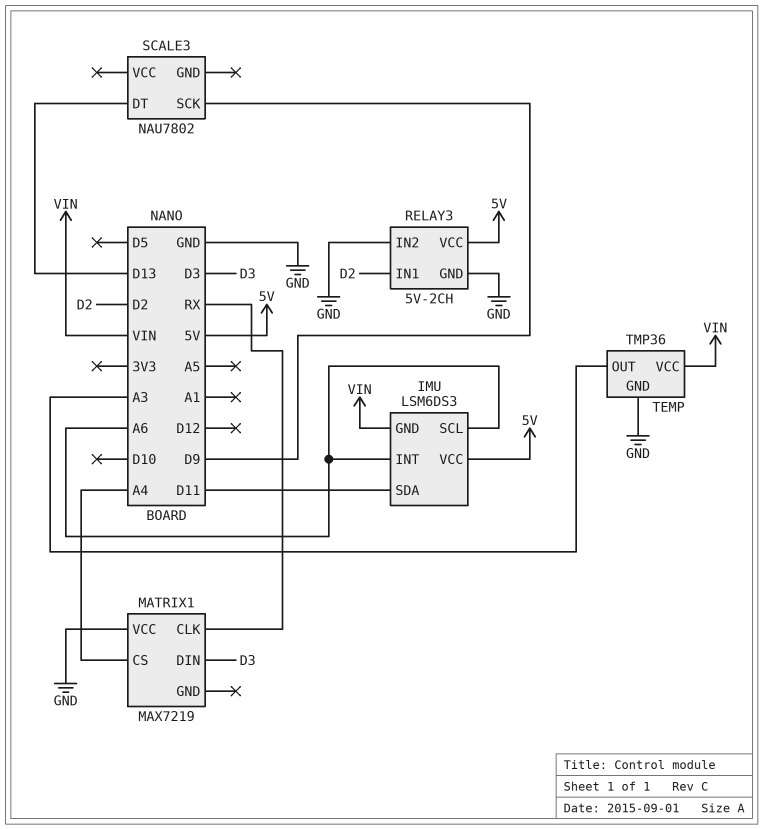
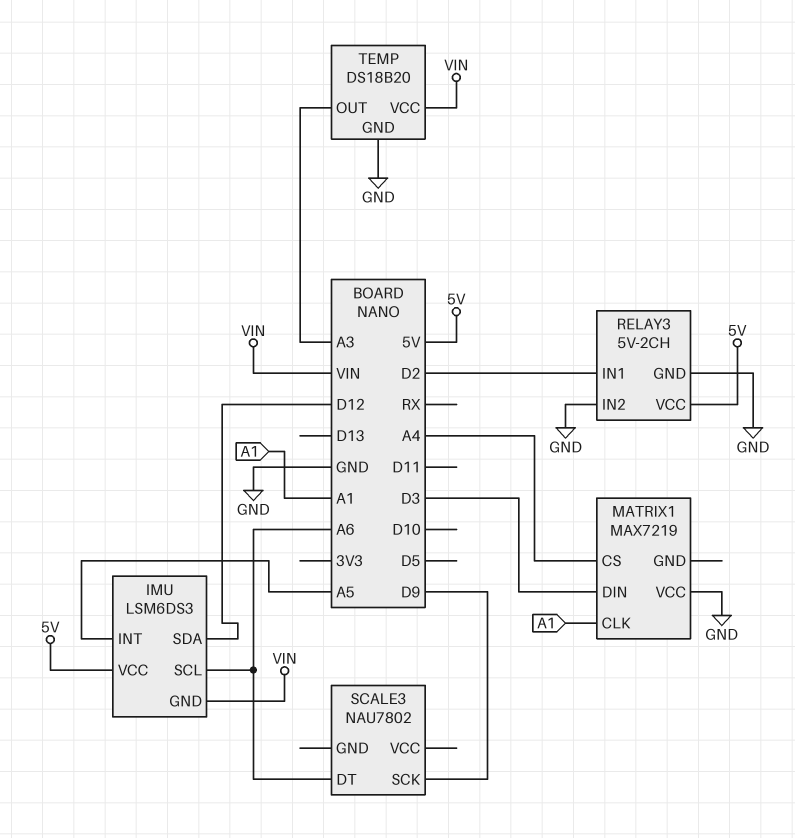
IMU pin INT: A6 -> A5
IMU pin SDA: D11 -> D12
MATRIX1 pin CLK: RX -> A1
SCALE3 pin DT: D13 -> A6
TEMP: TMP36 -> DS18B20

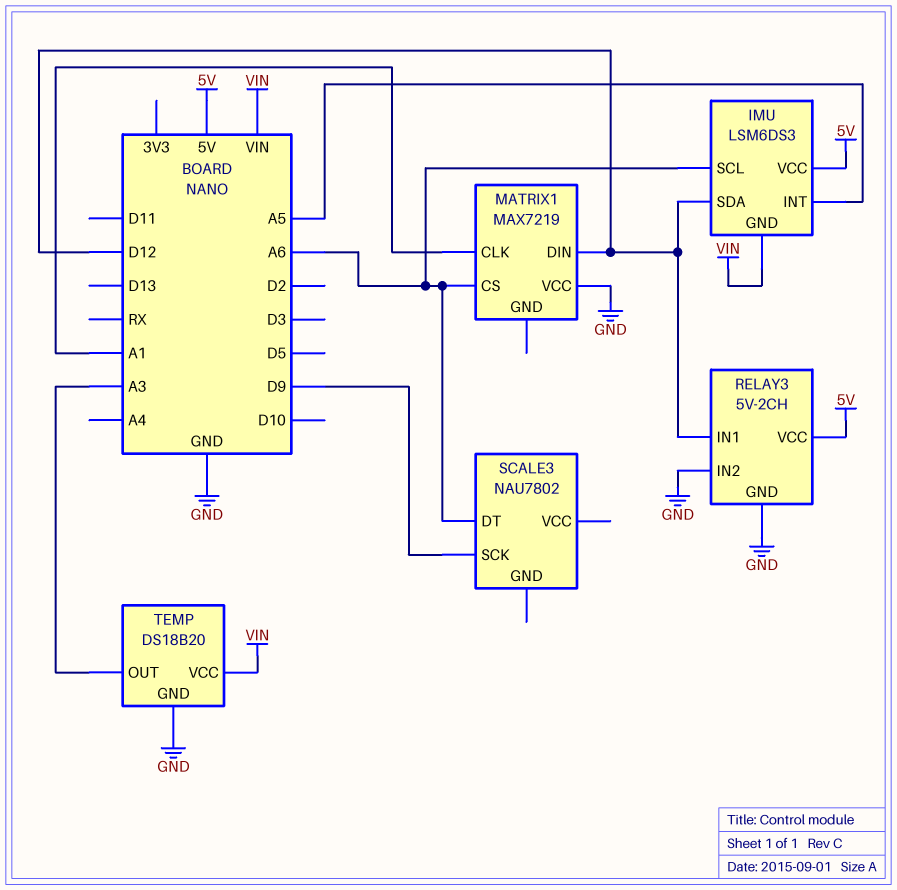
MATRIX1 pin CS: A4 -> A6
MATRIX1 pin DIN: D3 -> D12
RELAY3 pin IN1: D2 -> D12

